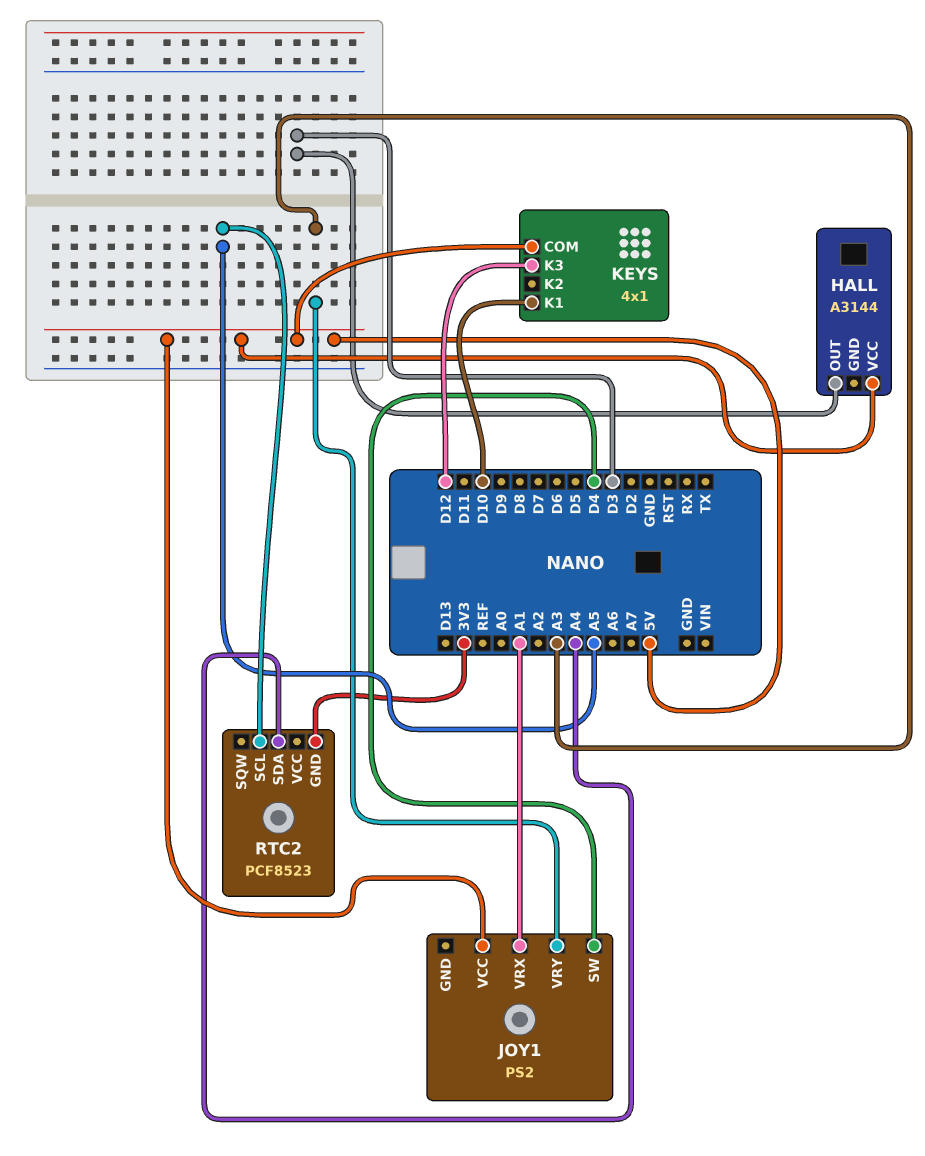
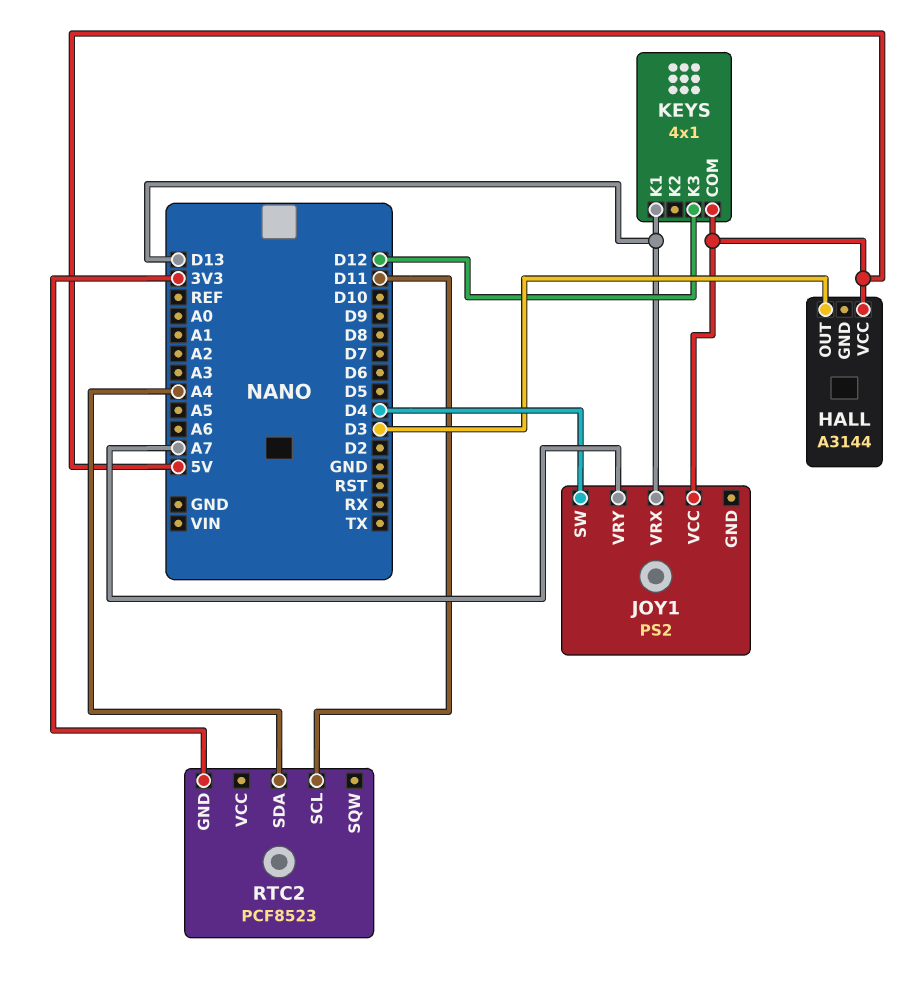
JOY1 pin VRX: A1 -> D13
JOY1 pin VRY: A3 -> A7
KEYS pin K1: D10 -> D13
RTC2 pin SCL: A5 -> D11

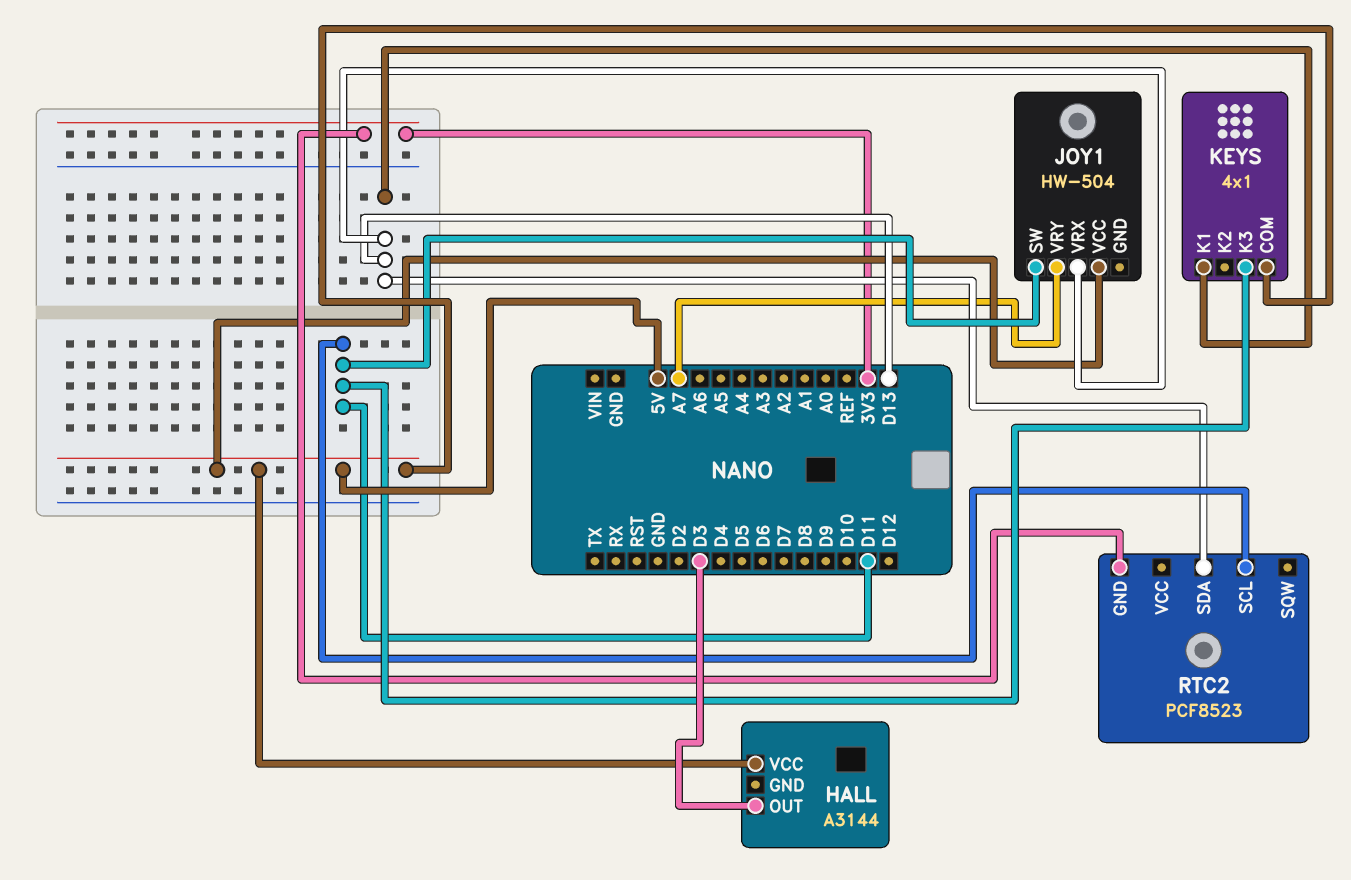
JOY1: PS2 -> HW-504
JOY1 pin SW: D4 -> D11
KEYS pin K3: D12 -> D11
RTC2 pin SDA: A4 -> D13

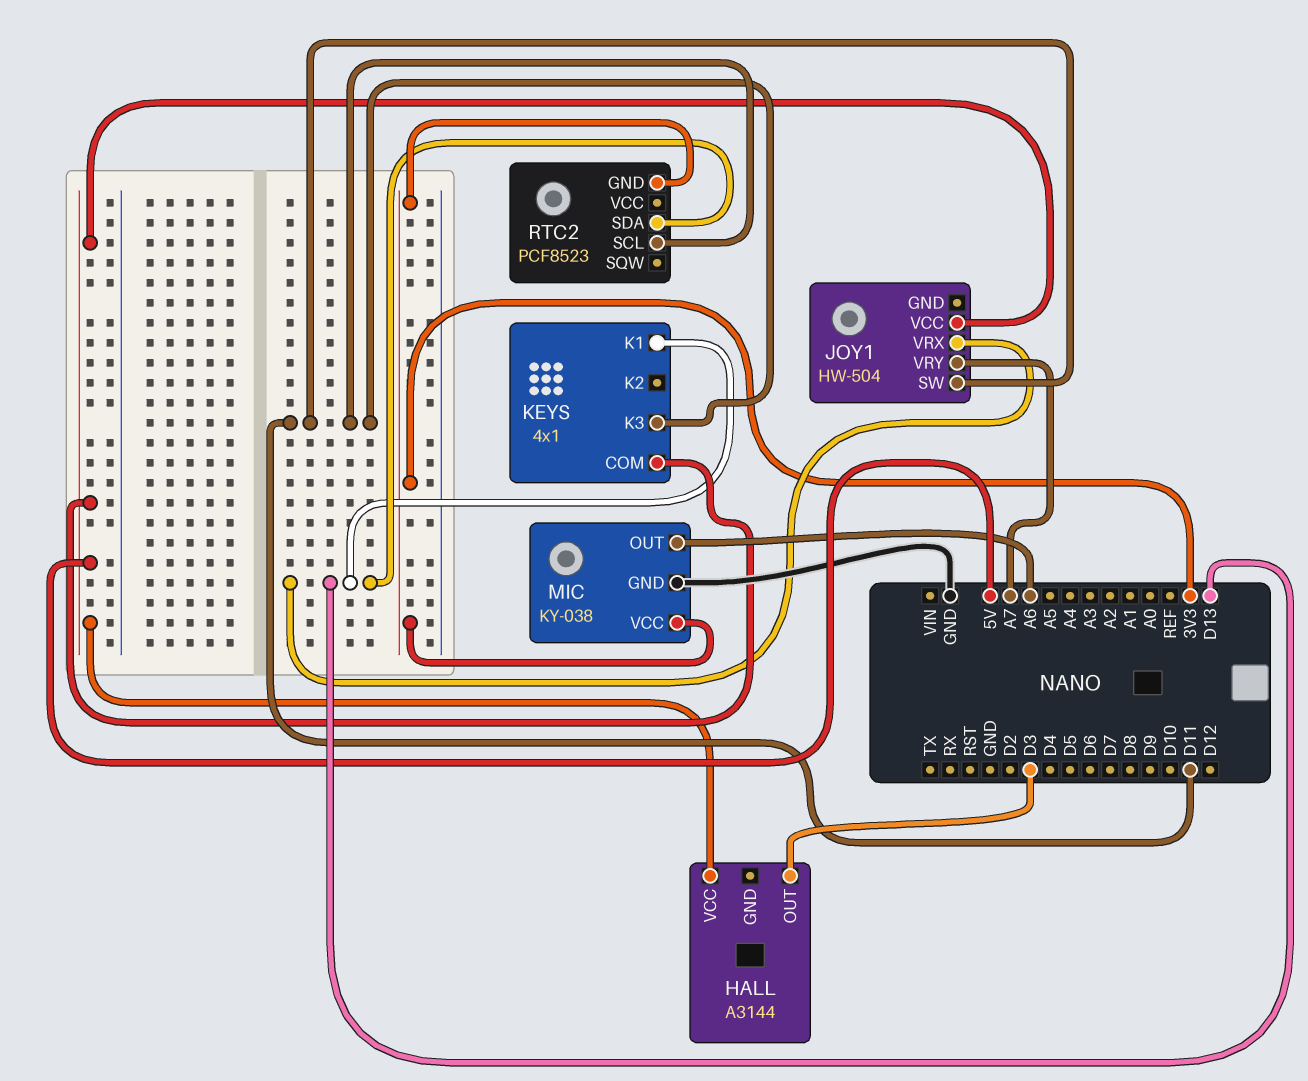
MIC: none -> KY-038
MIC pin GND: none -> GND
MIC pin OUT: none -> A6
MIC pin VCC: none -> 3V3

